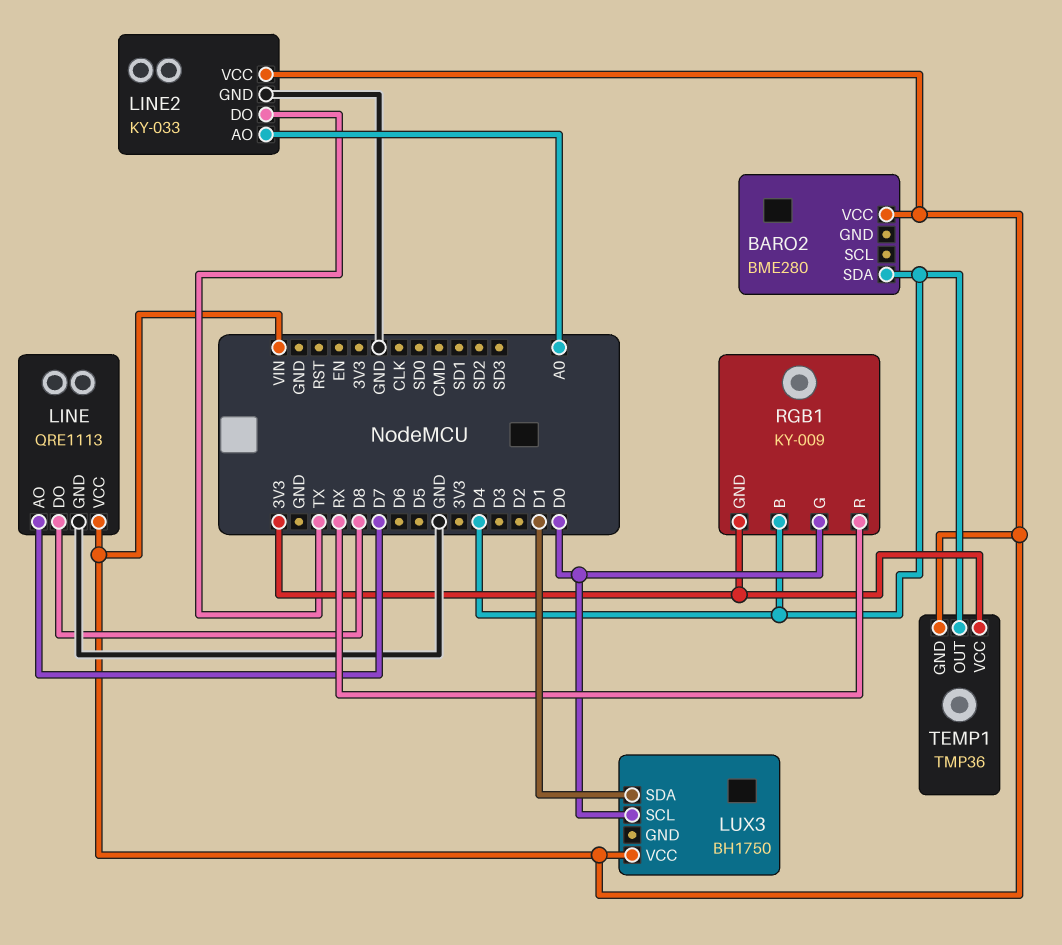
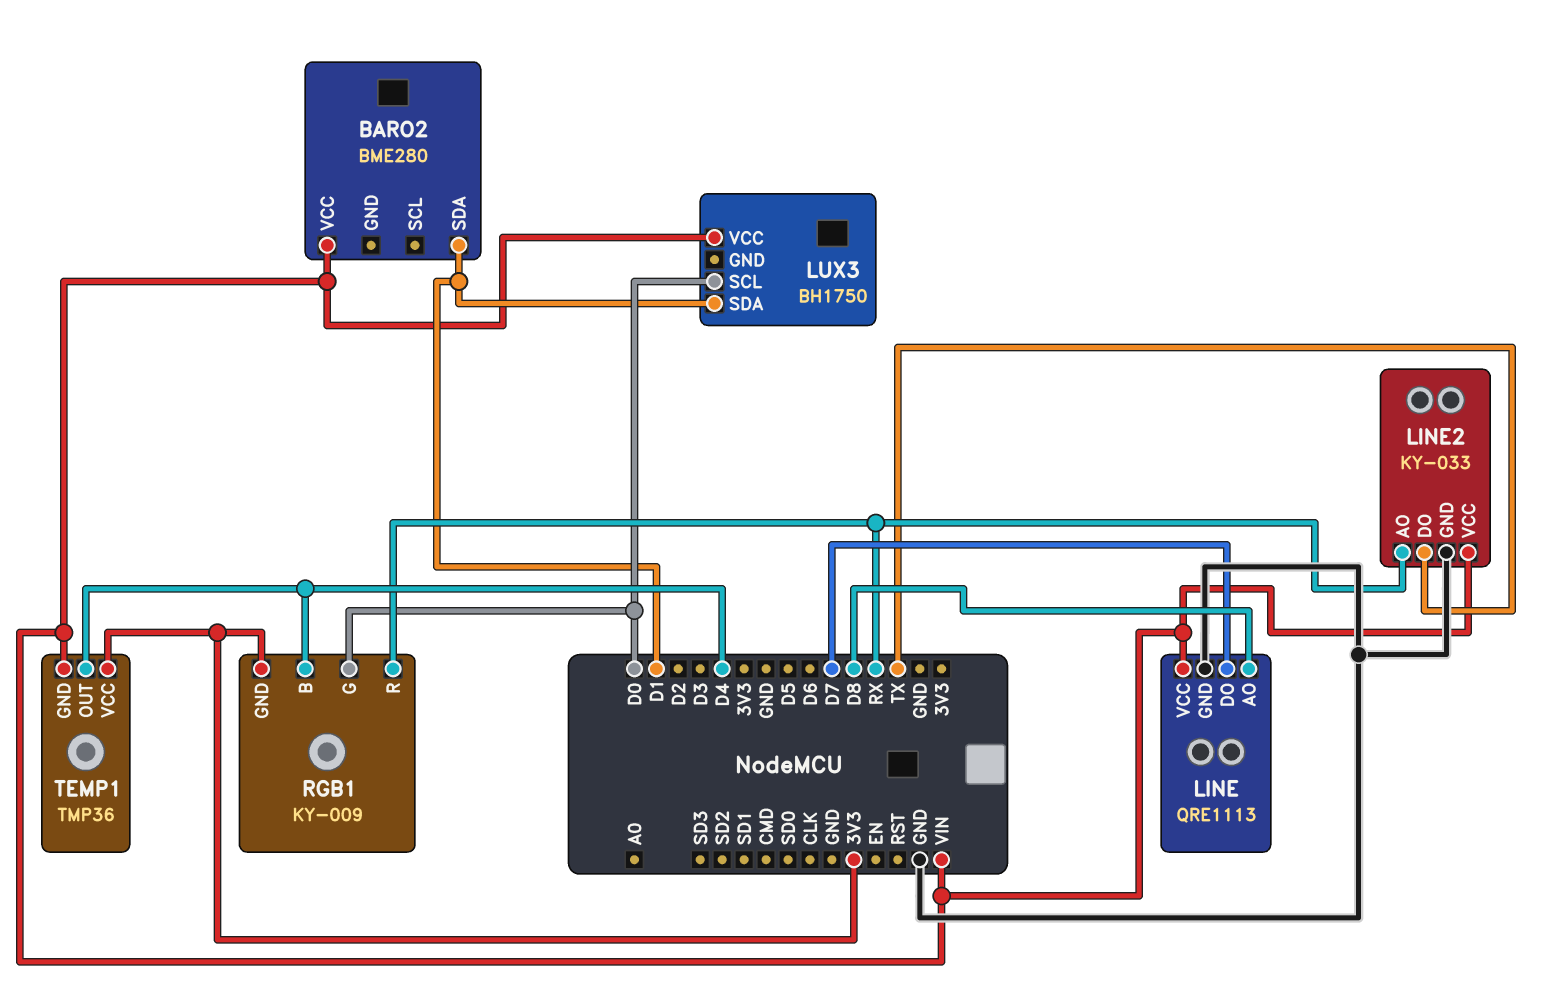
BARO2 pin SDA: D4 -> D1
LINE pin AO: D7 -> D8
LINE pin DO: D8 -> D7
LINE2 pin AO: A0 -> RX

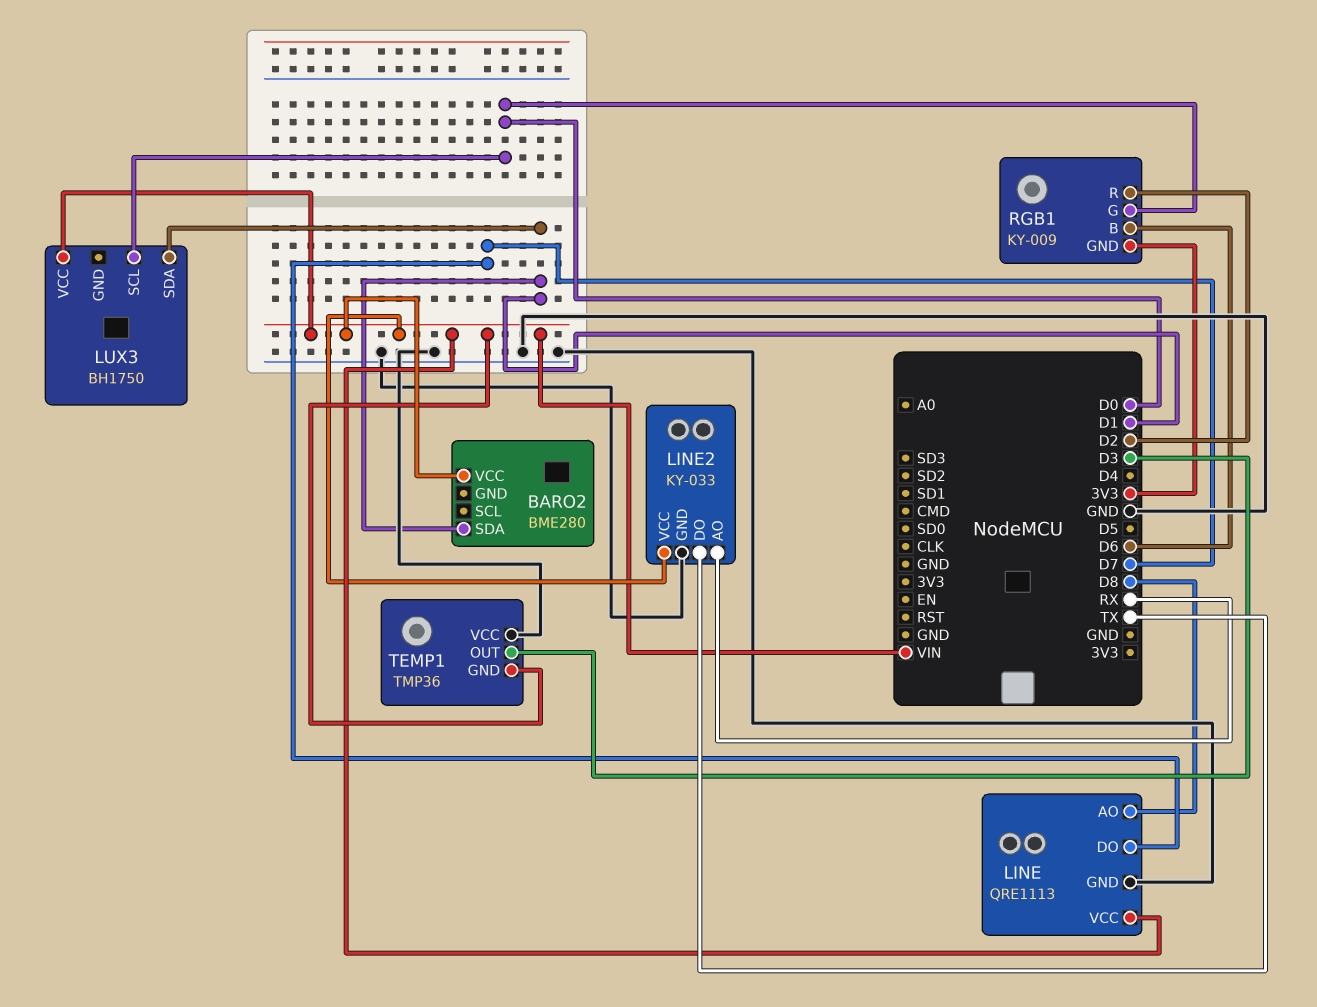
RGB1 pin B: D4 -> D6
RGB1 pin R: RX -> D2
TEMP1 pin OUT: D4 -> D3
TEMP1 pin VCC: 3V3 -> GND

